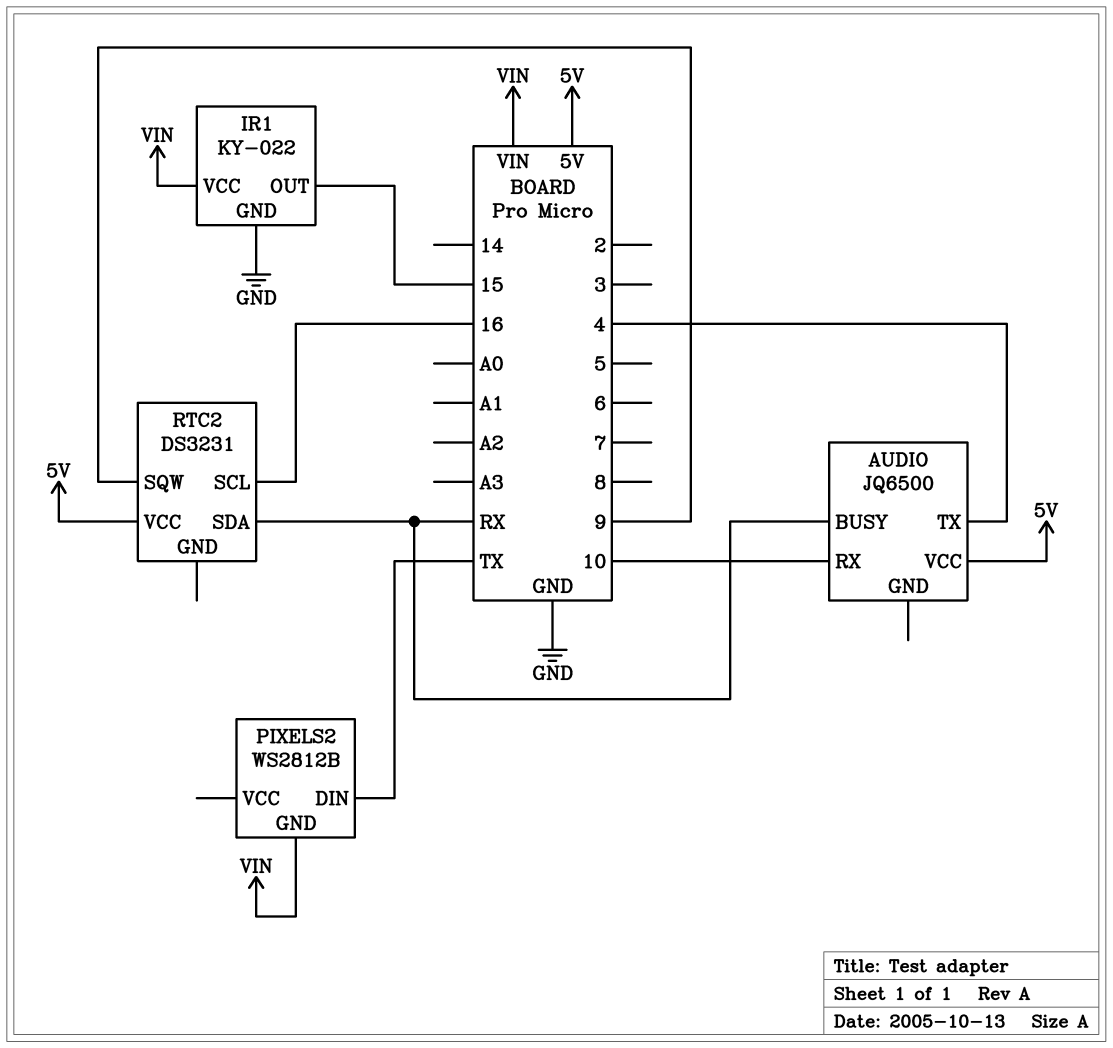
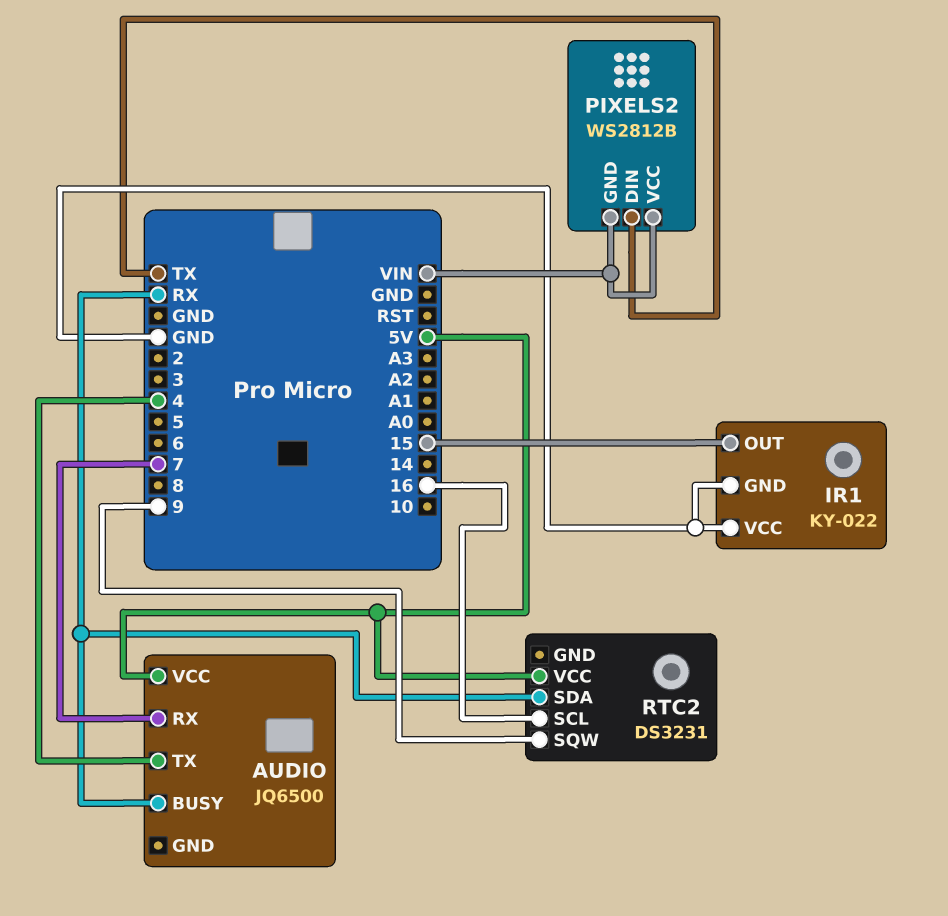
AUDIO pin RX: 10 -> 7
IR1 pin VCC: VIN -> GND
PIXELS2 pin VCC: none -> VIN

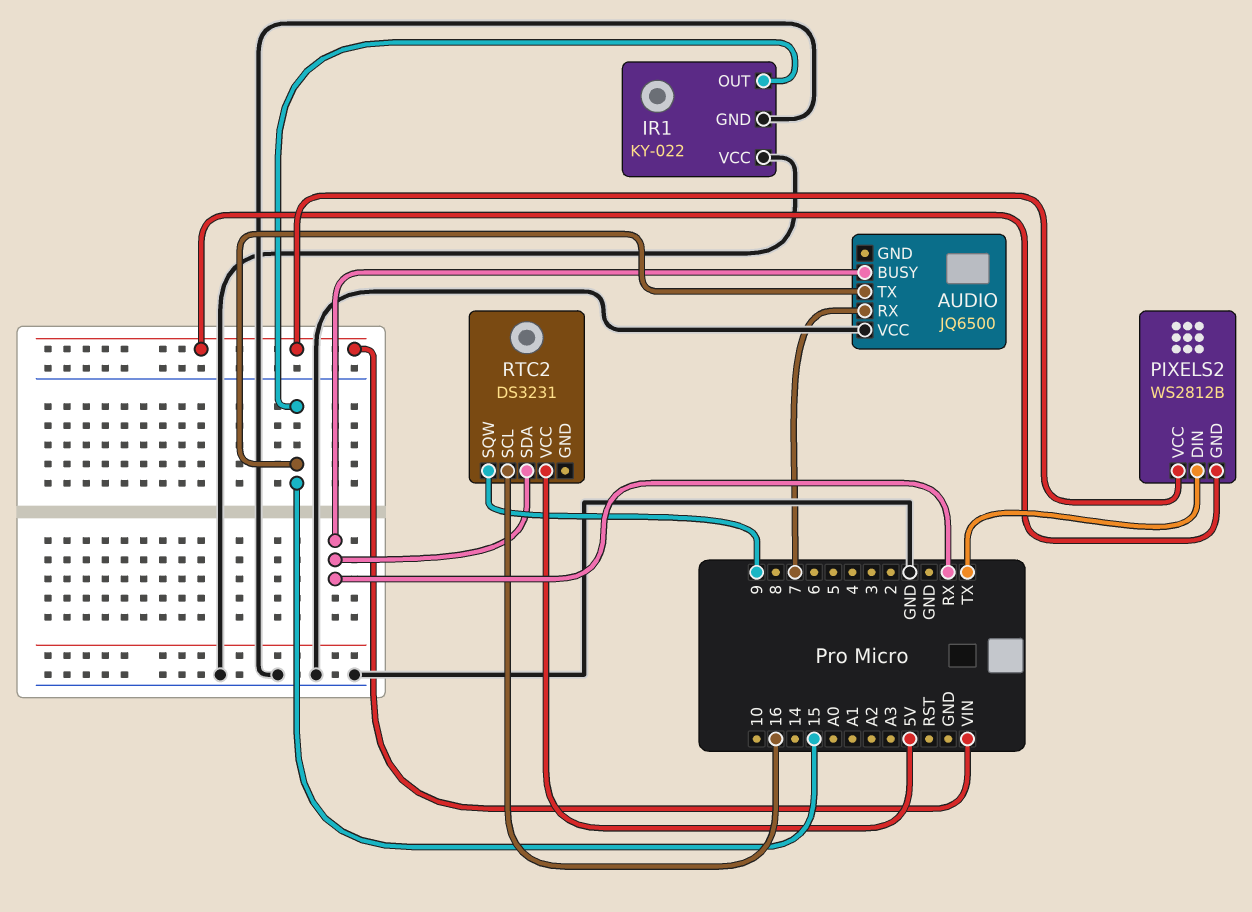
AUDIO pin TX: 4 -> 15
AUDIO pin VCC: 5V -> GND

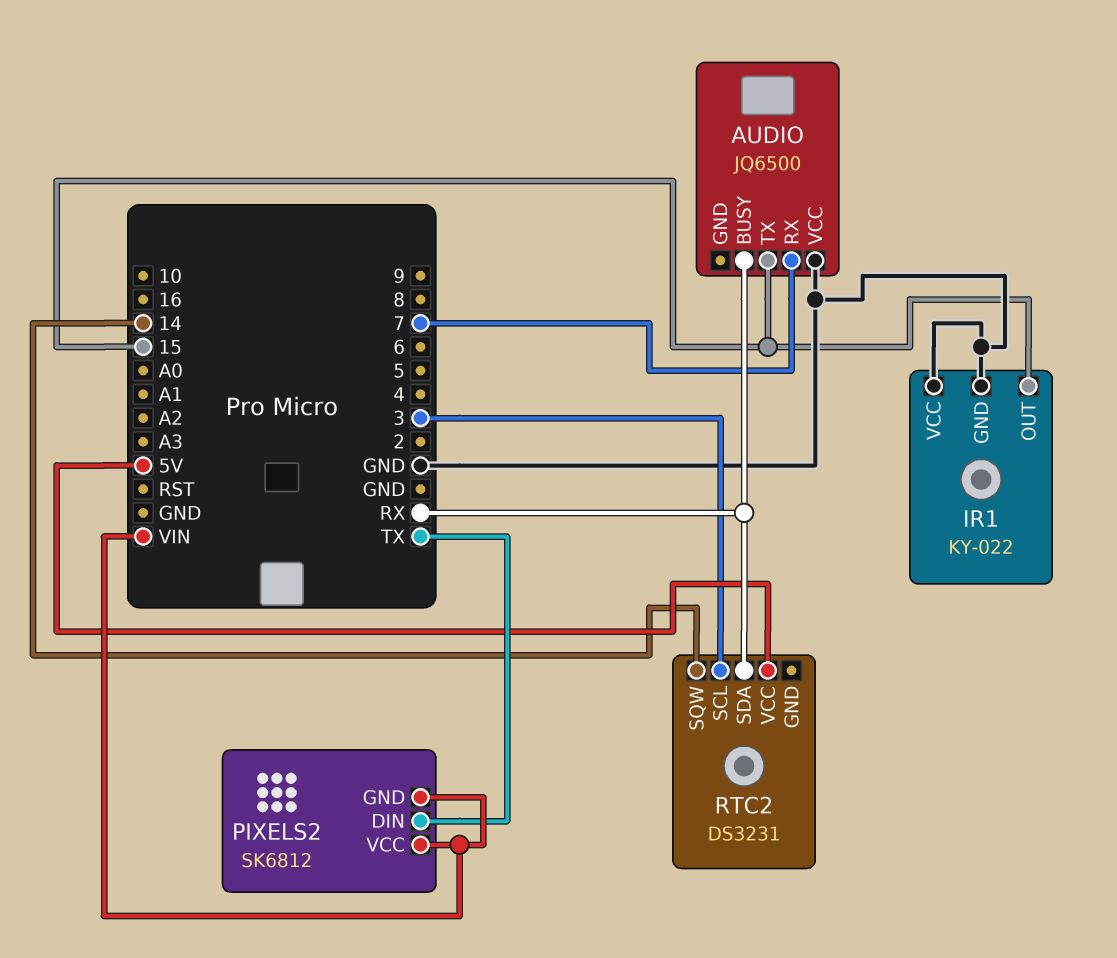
PIXELS2: WS2812B -> SK6812
RTC2 pin SCL: 16 -> 3
RTC2 pin SQW: 9 -> 14

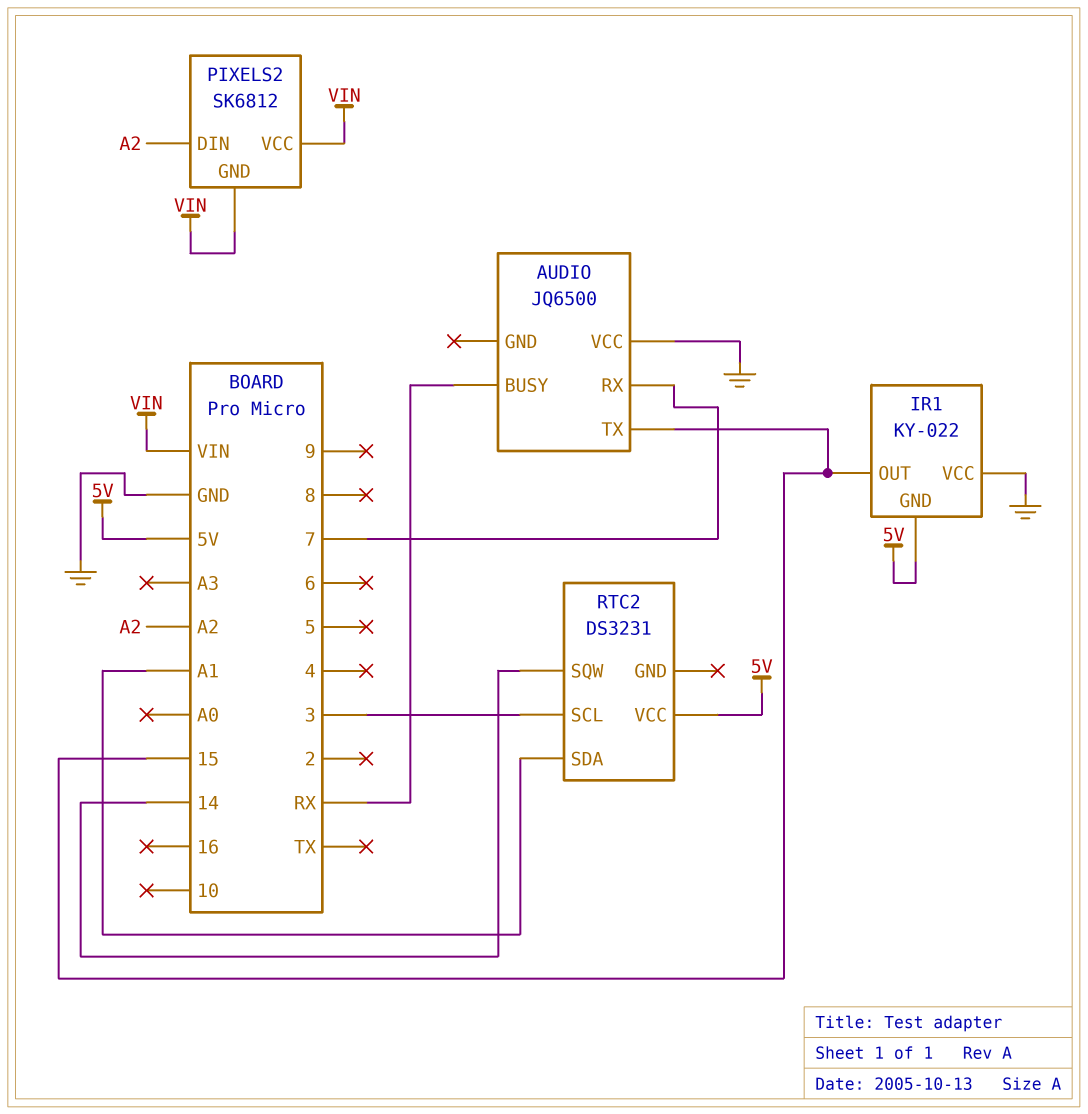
IR1 pin GND: GND -> 5V
PIXELS2 pin DIN: TX -> A2
RTC2 pin SDA: RX -> A1

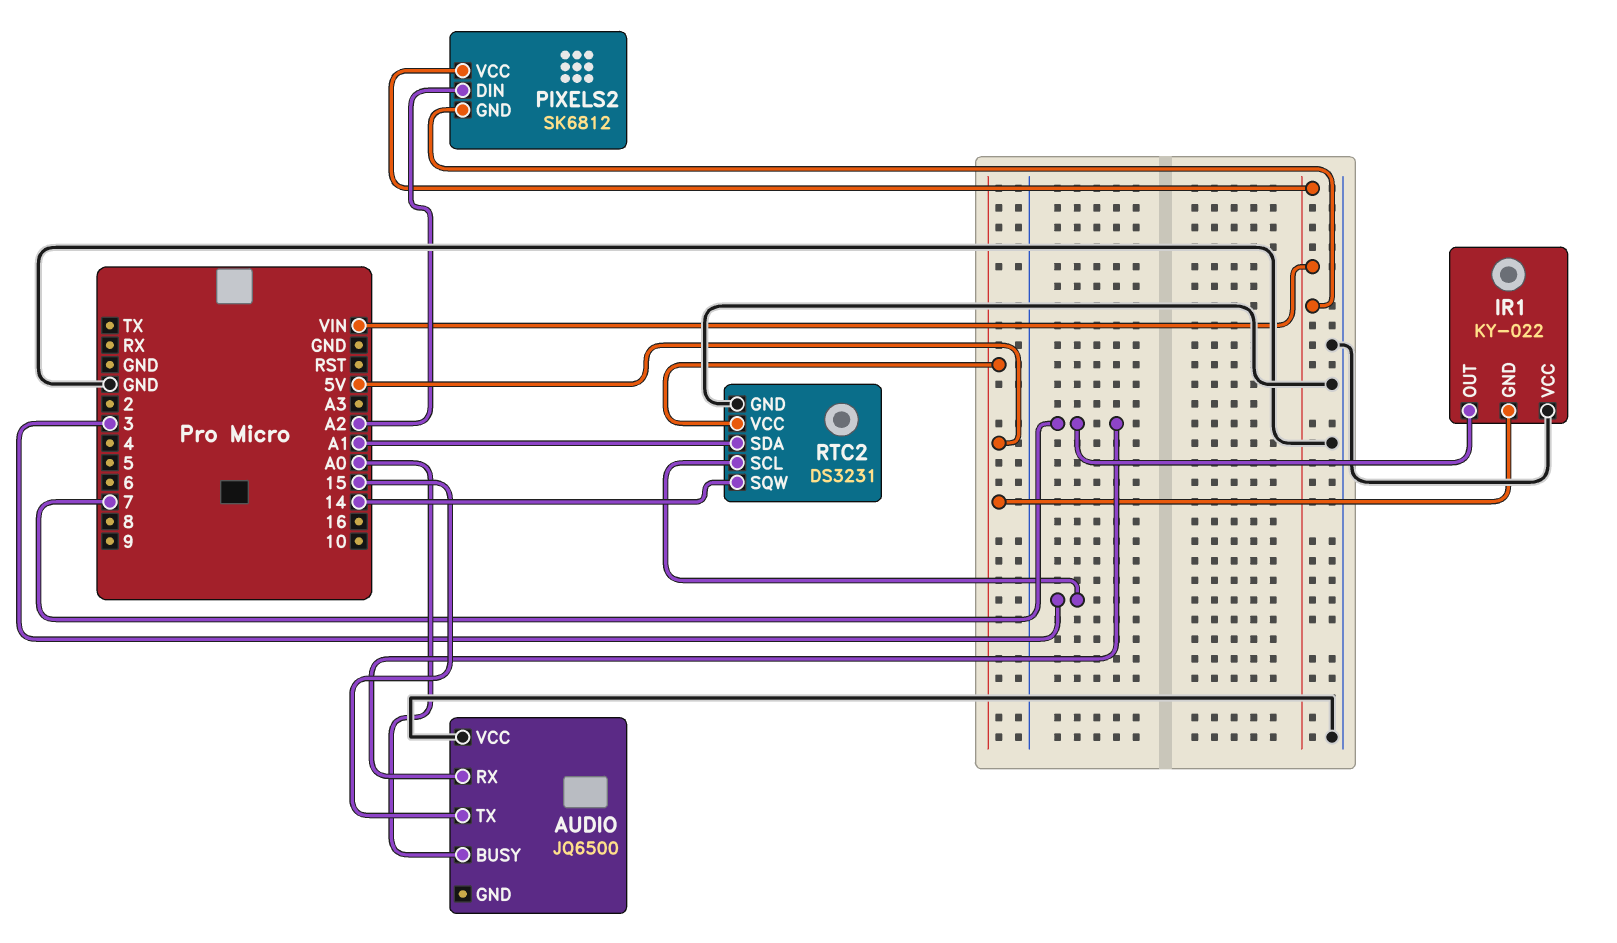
AUDIO pin BUSY: RX -> A0
IR1 pin OUT: 15 -> 7
RTC2 pin GND: none -> GND

